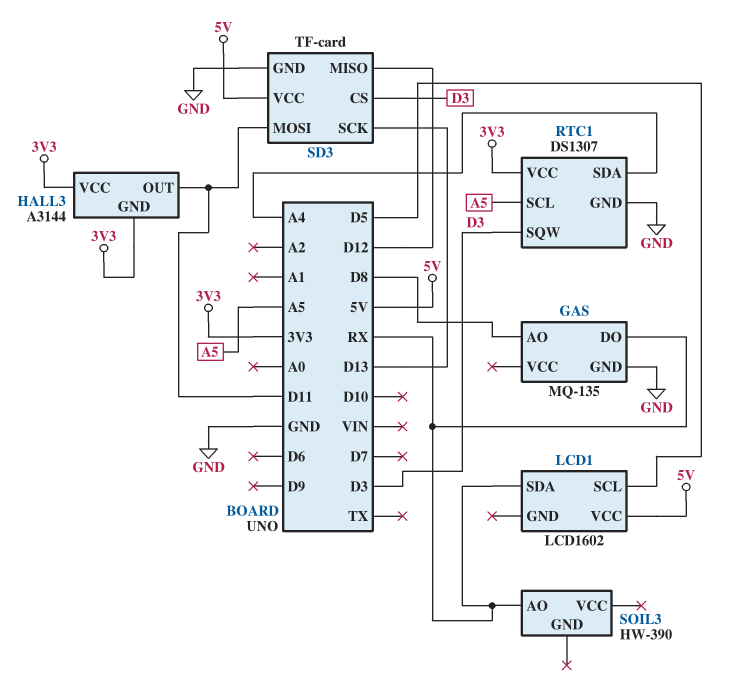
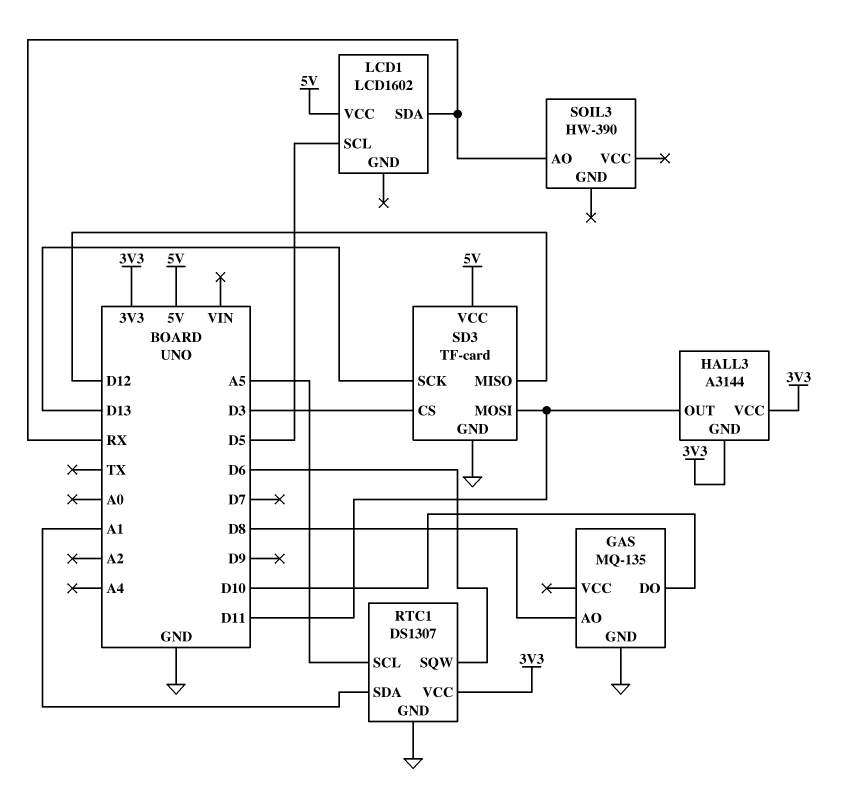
GAS pin DO: RX -> D10
RTC1 pin SDA: A4 -> A1
RTC1 pin SQW: D3 -> D6

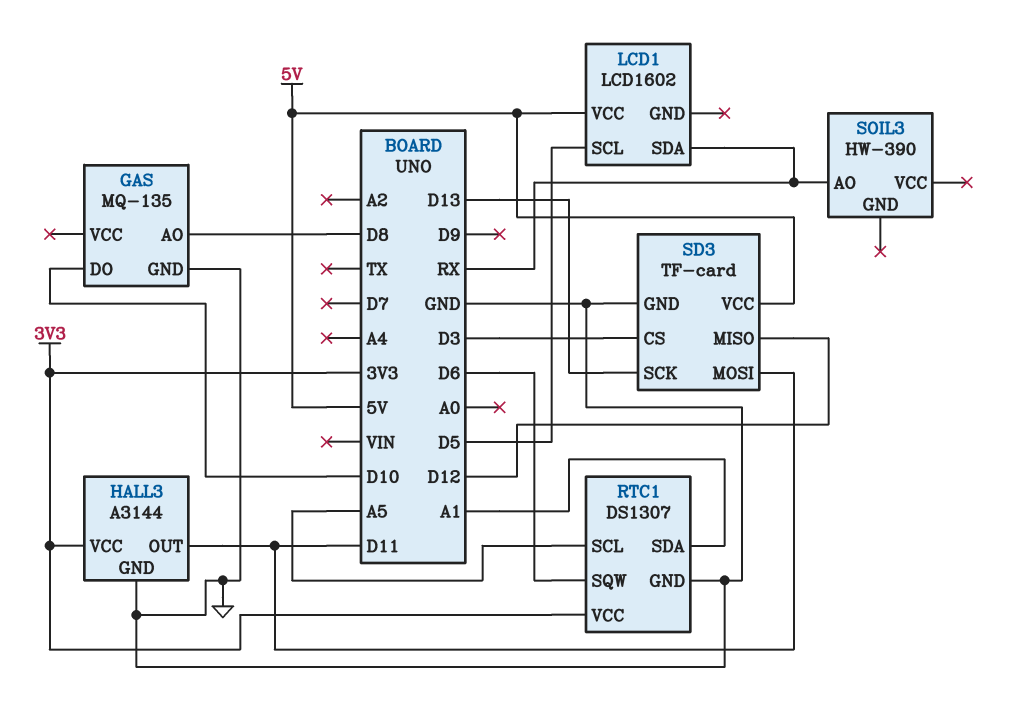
HALL3 pin GND: 3V3 -> GND

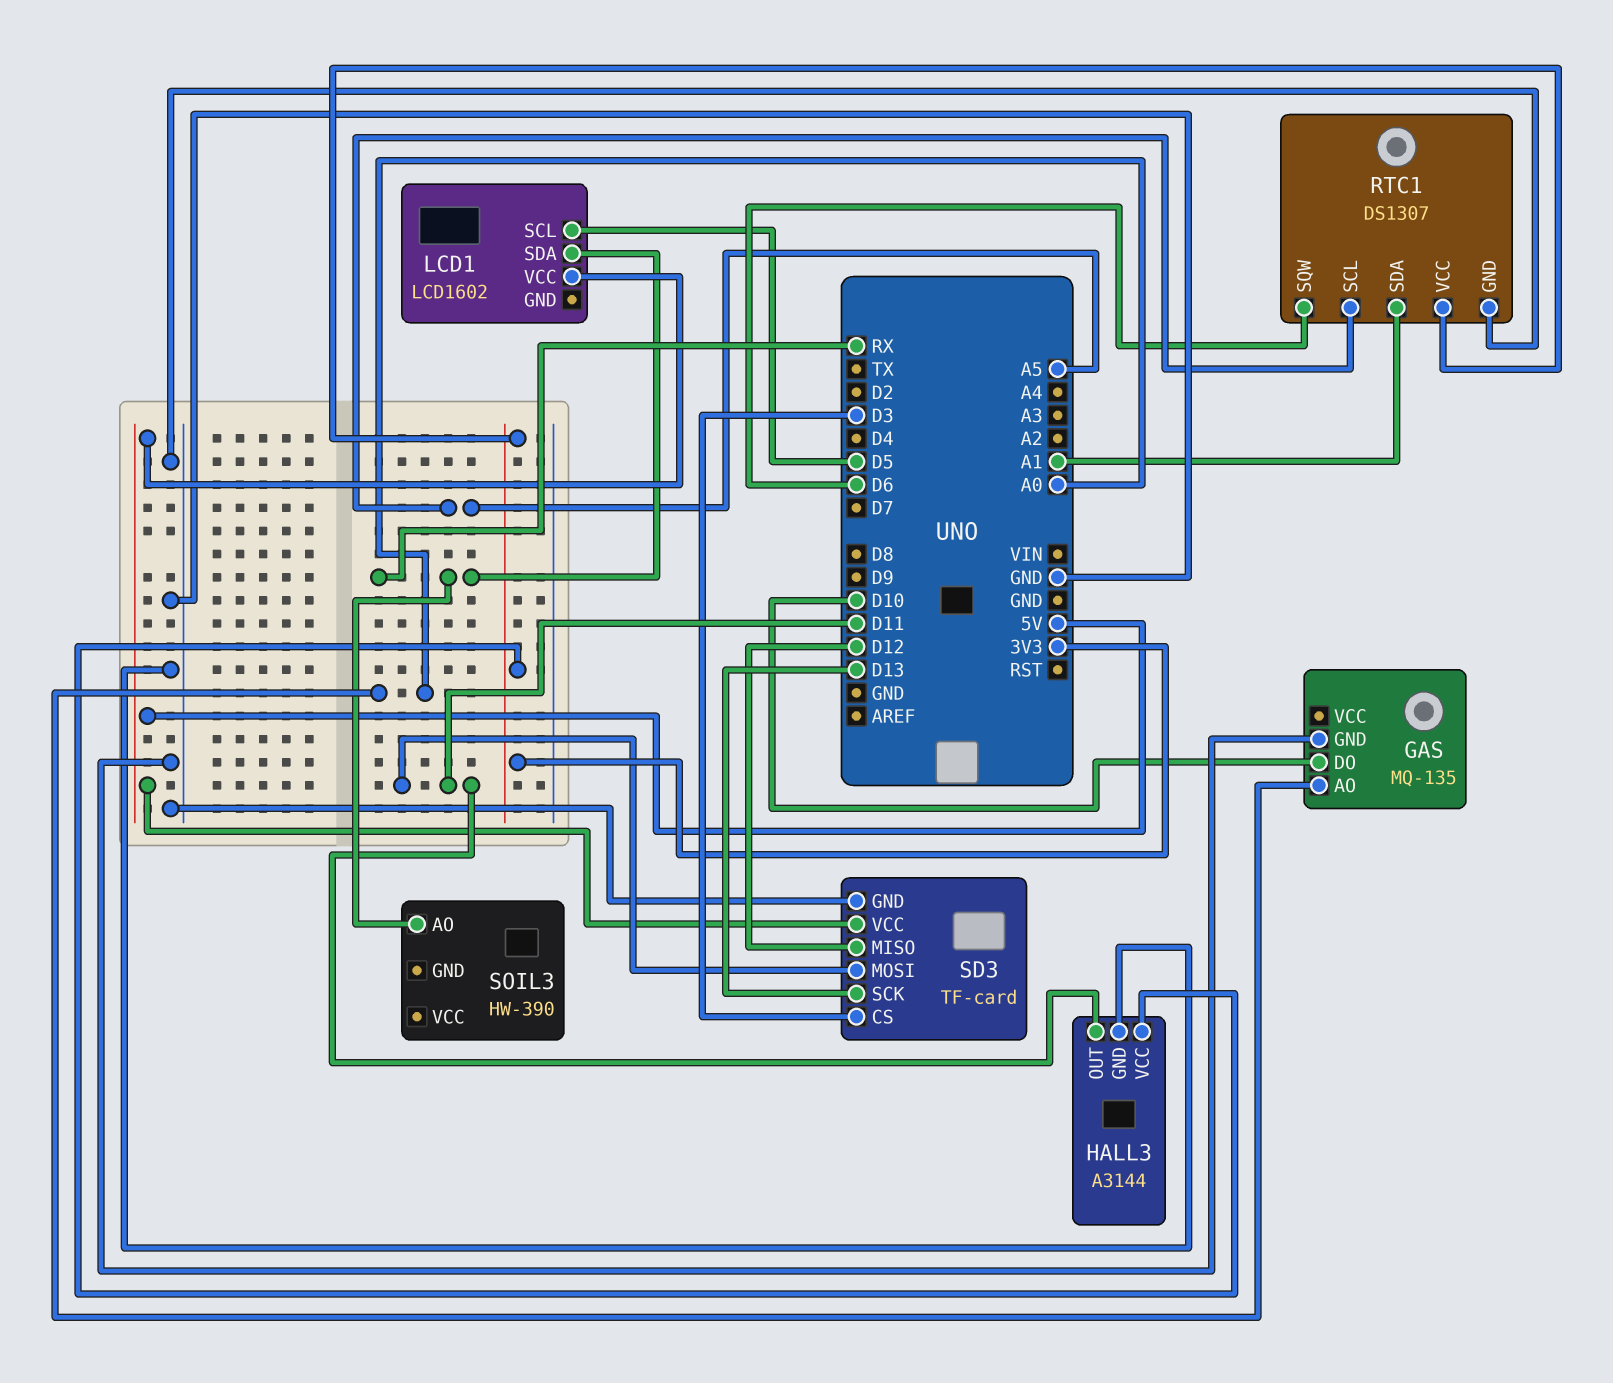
GAS pin AO: D8 -> A0

